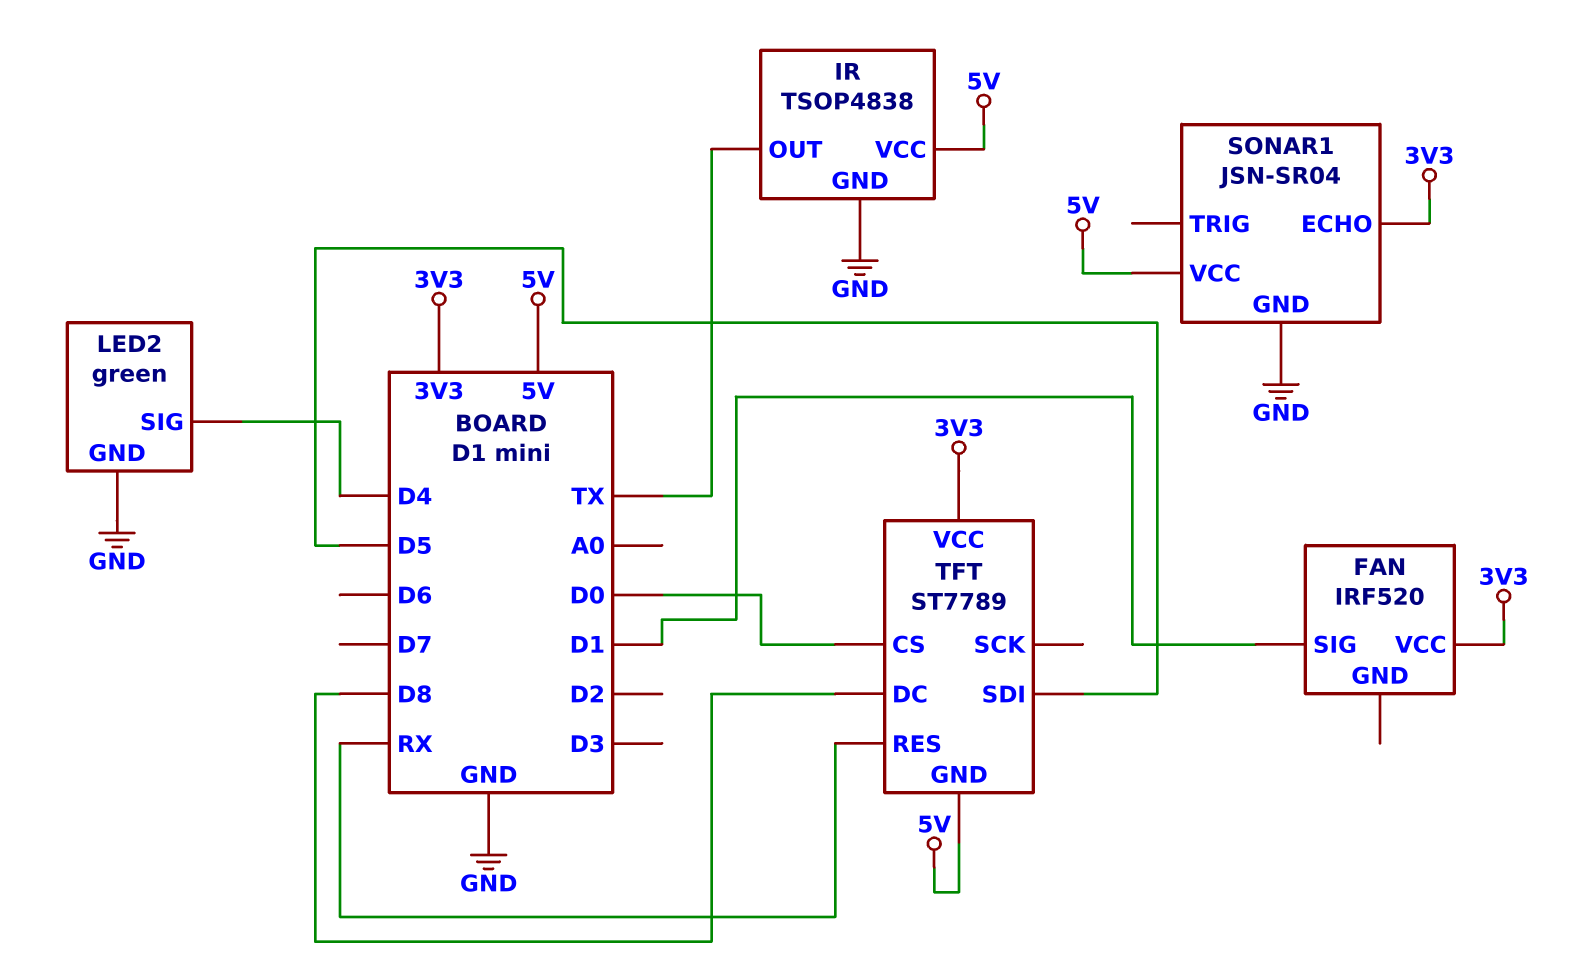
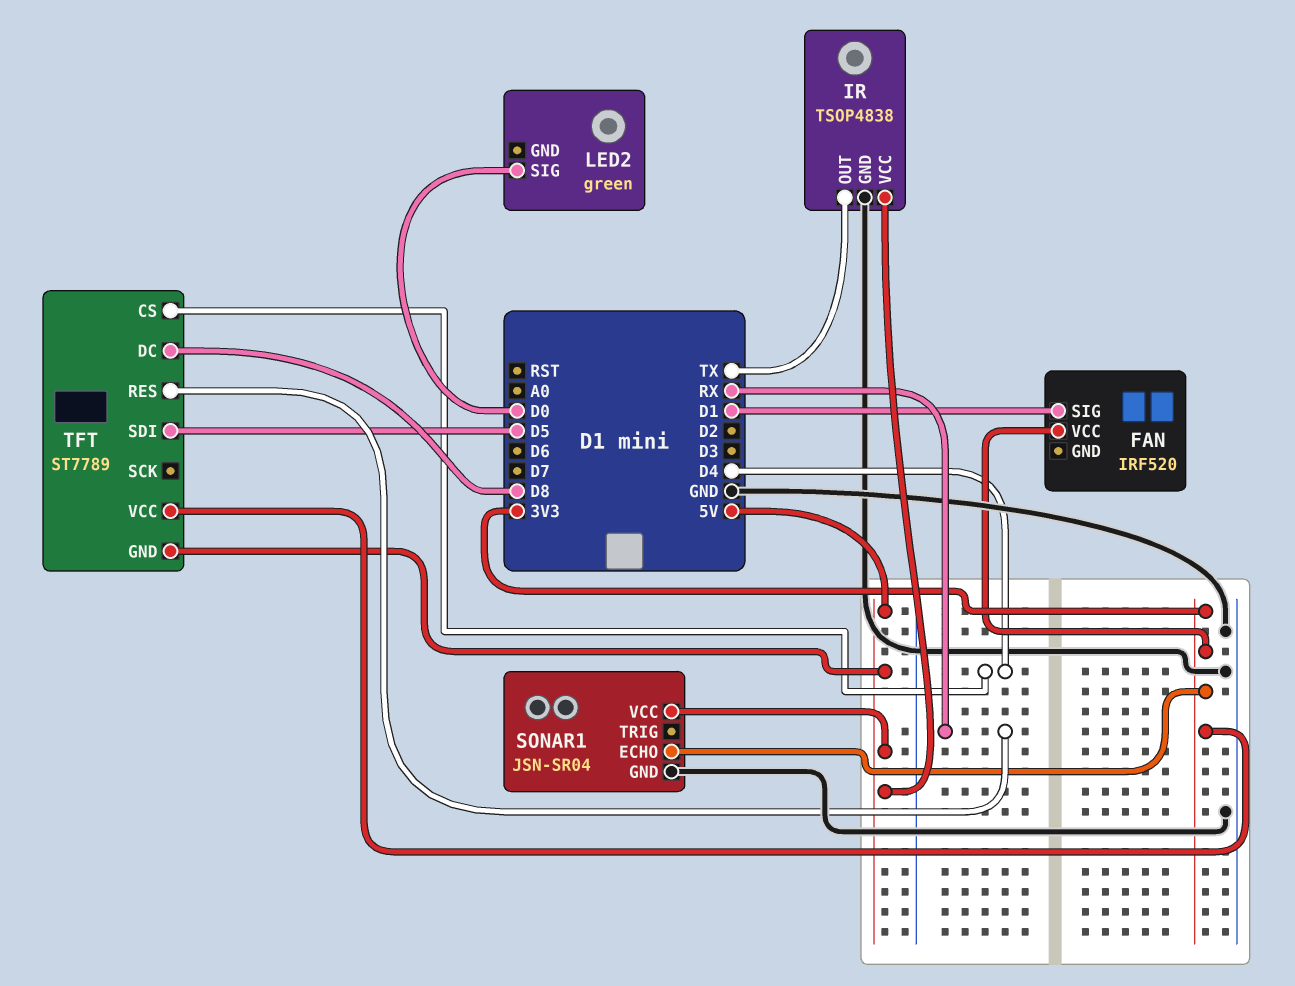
LED2 pin GND: GND -> none
LED2 pin SIG: D4 -> D0
TFT pin CS: D0 -> D4

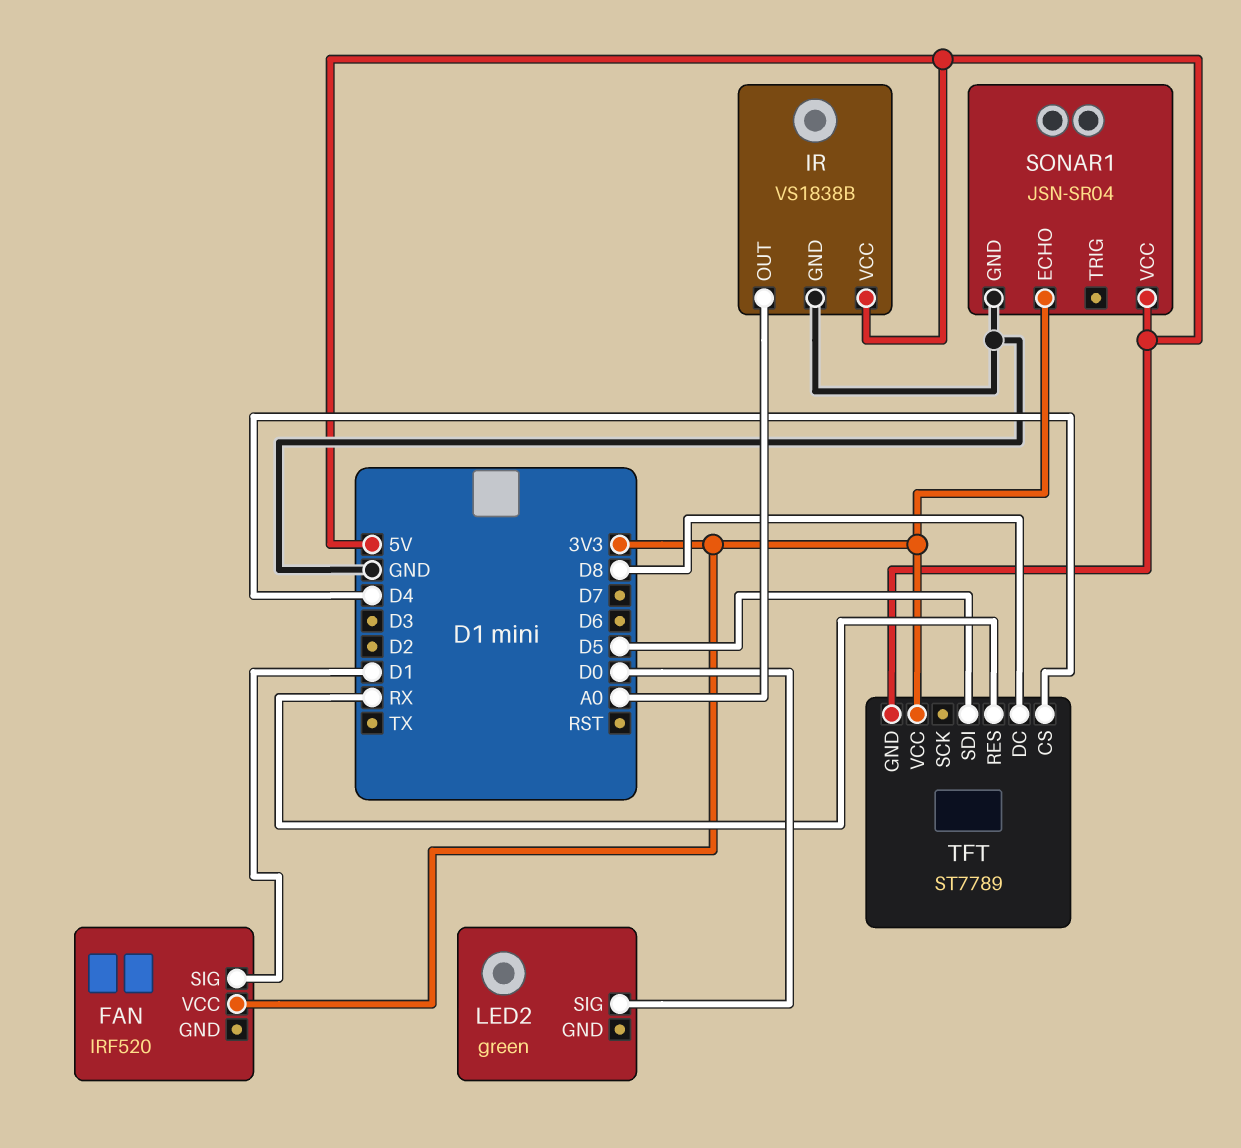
IR: TSOP4838 -> VS1838B
IR pin OUT: TX -> A0

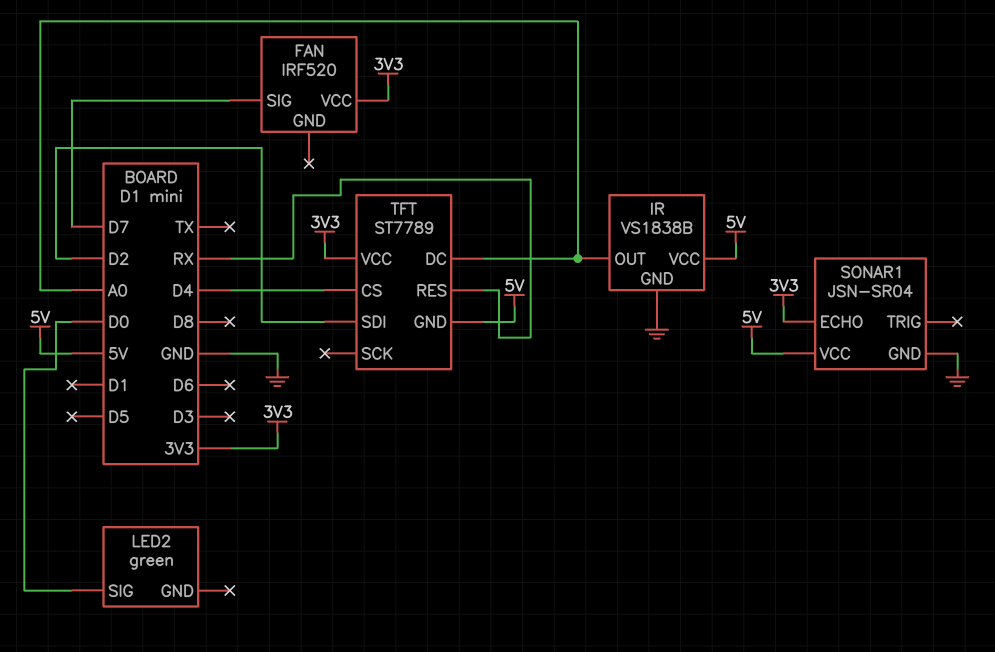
FAN pin SIG: D1 -> D7
TFT pin DC: D8 -> A0
TFT pin SDI: D5 -> D2

